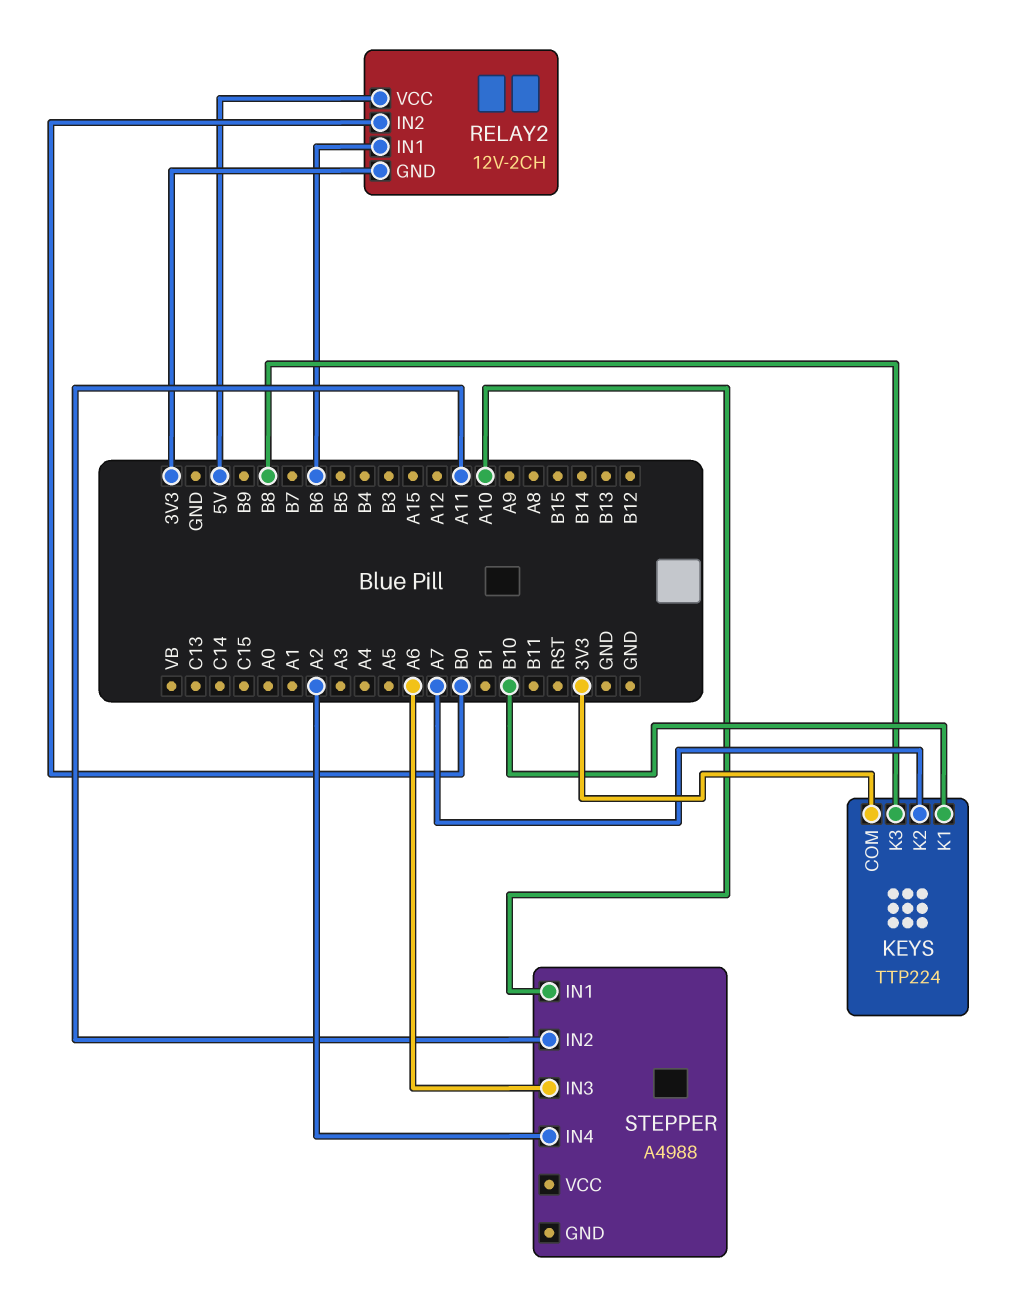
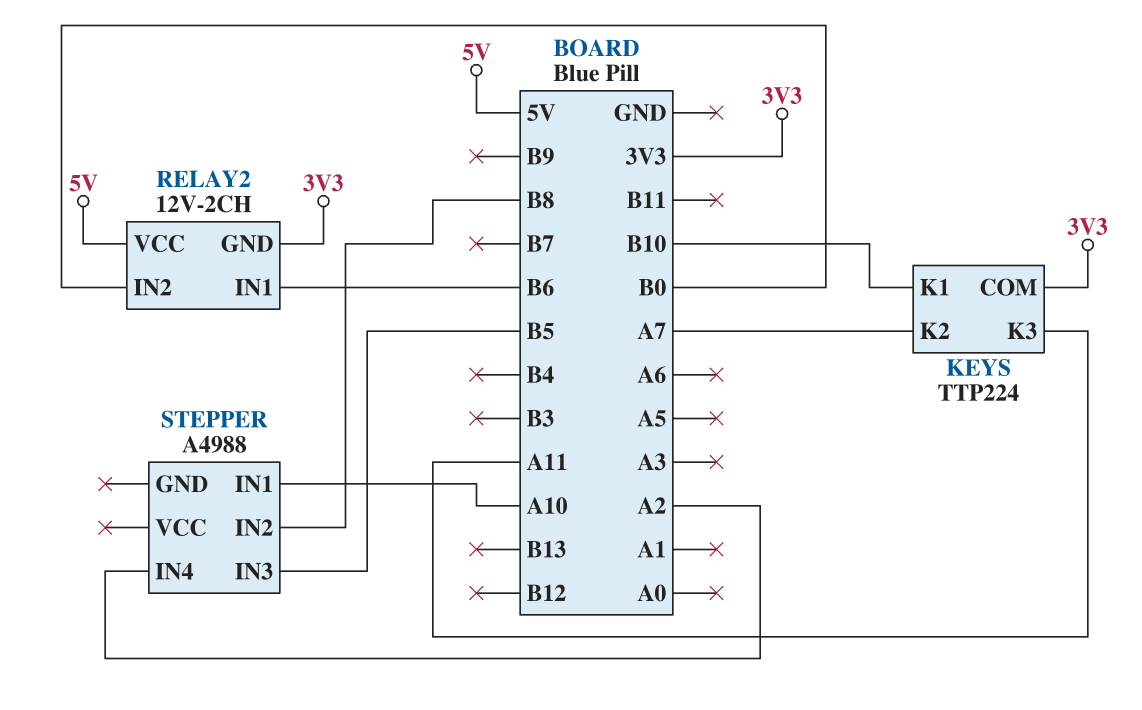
KEYS pin K3: B8 -> A11
STEPPER pin IN2: A11 -> B8
STEPPER pin IN3: A6 -> B5

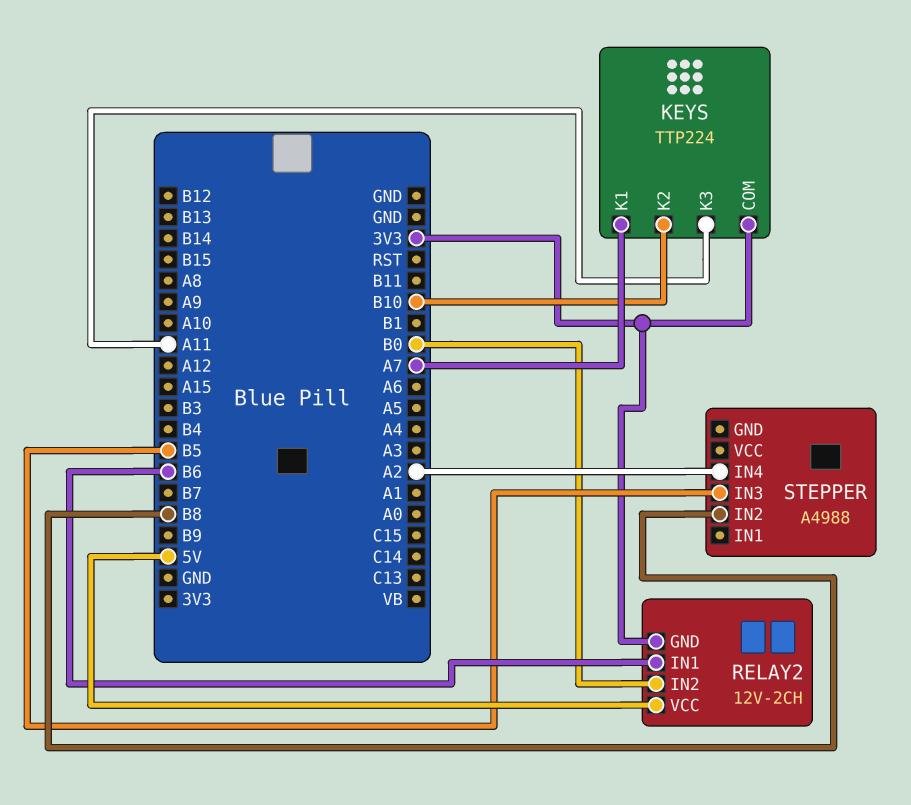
KEYS pin K1: B10 -> A7
KEYS pin K2: A7 -> B10
STEPPER pin IN1: A10 -> none

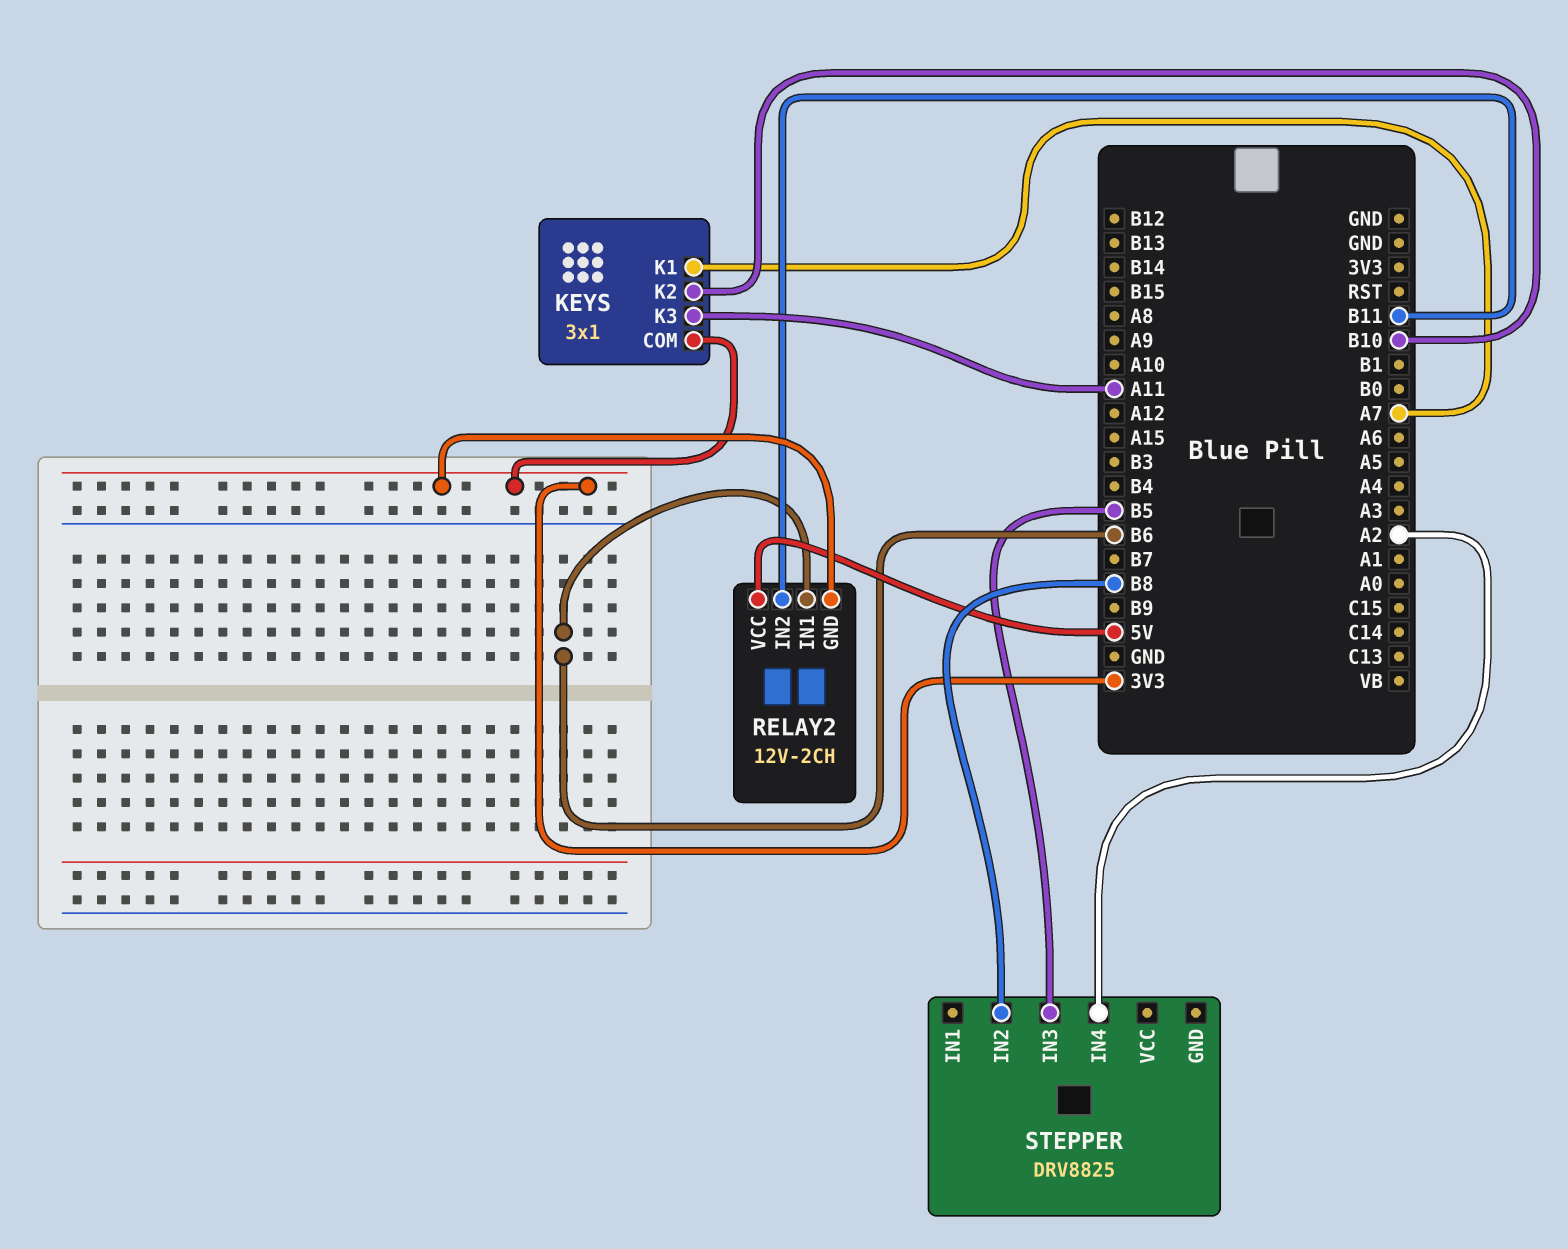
KEYS: TTP224 -> 3x1
RELAY2 pin IN2: B0 -> B11
STEPPER: A4988 -> DRV8825

